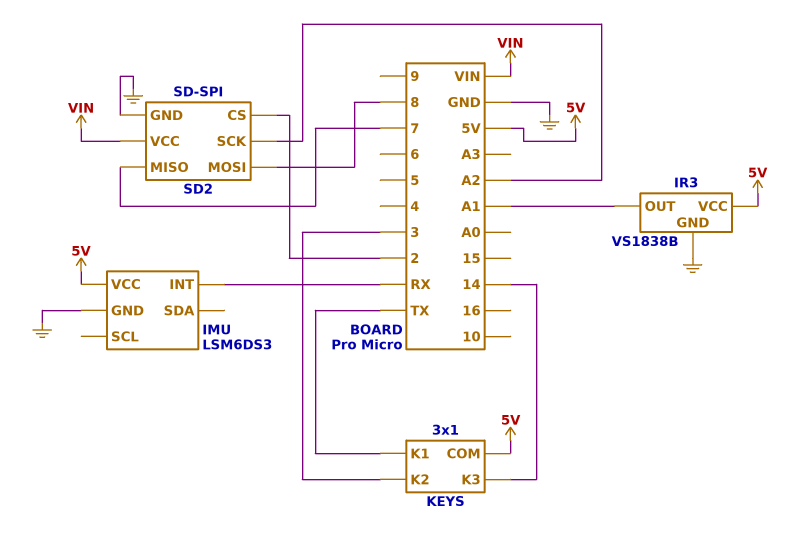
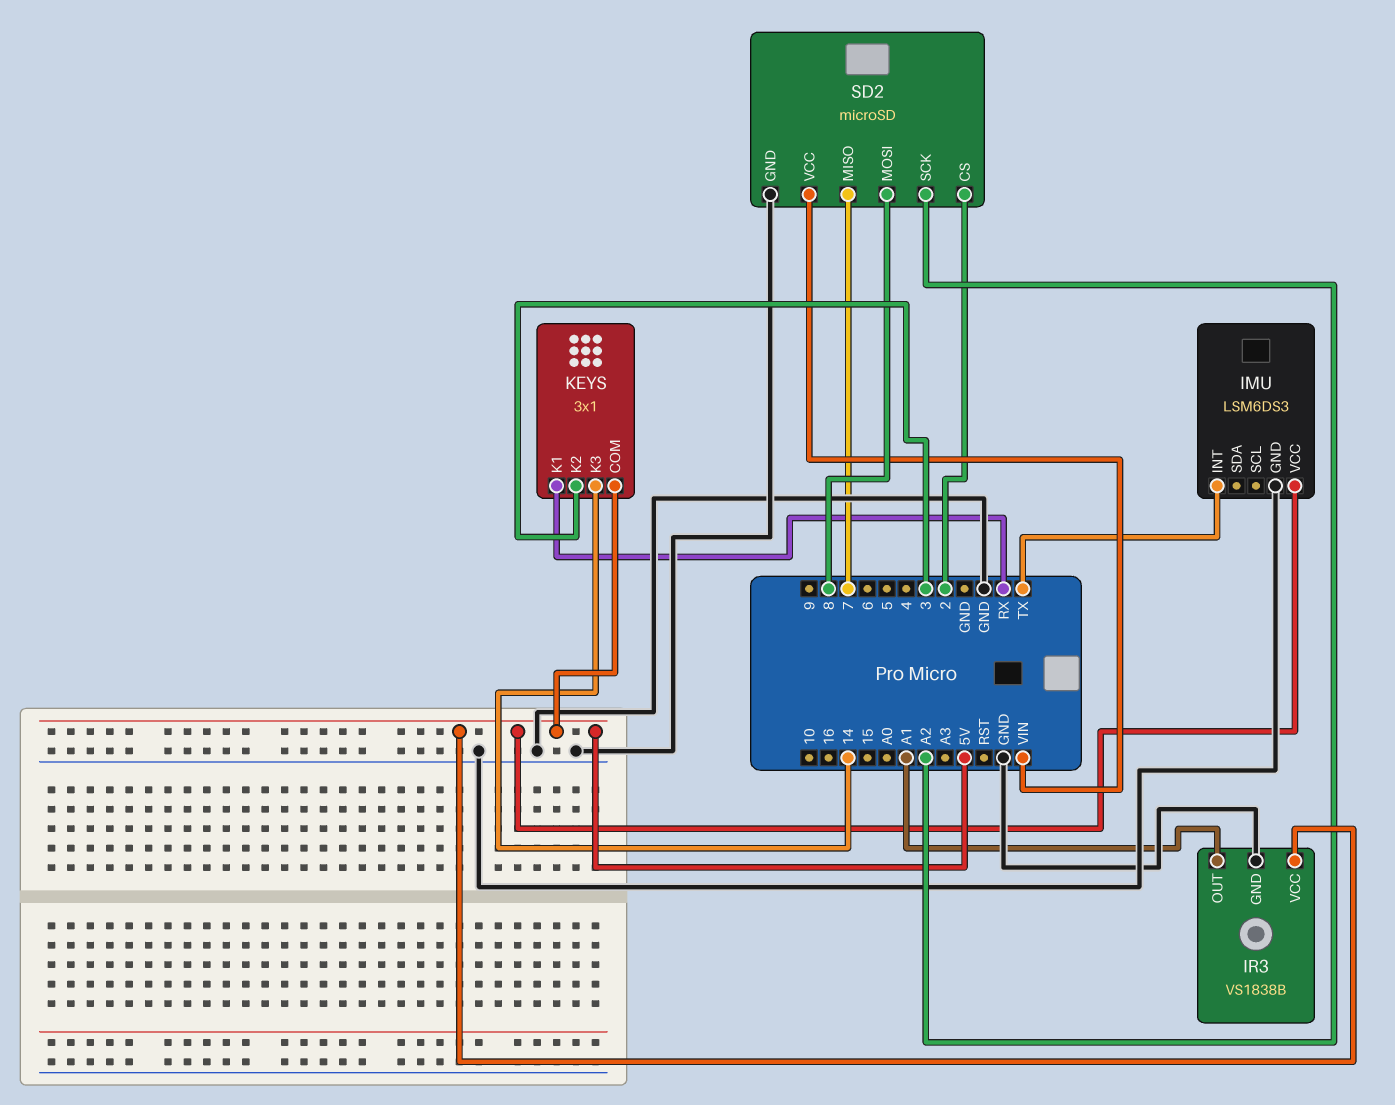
IMU pin INT: RX -> TX
KEYS pin K1: TX -> RX
SD2: SD-SPI -> microSD

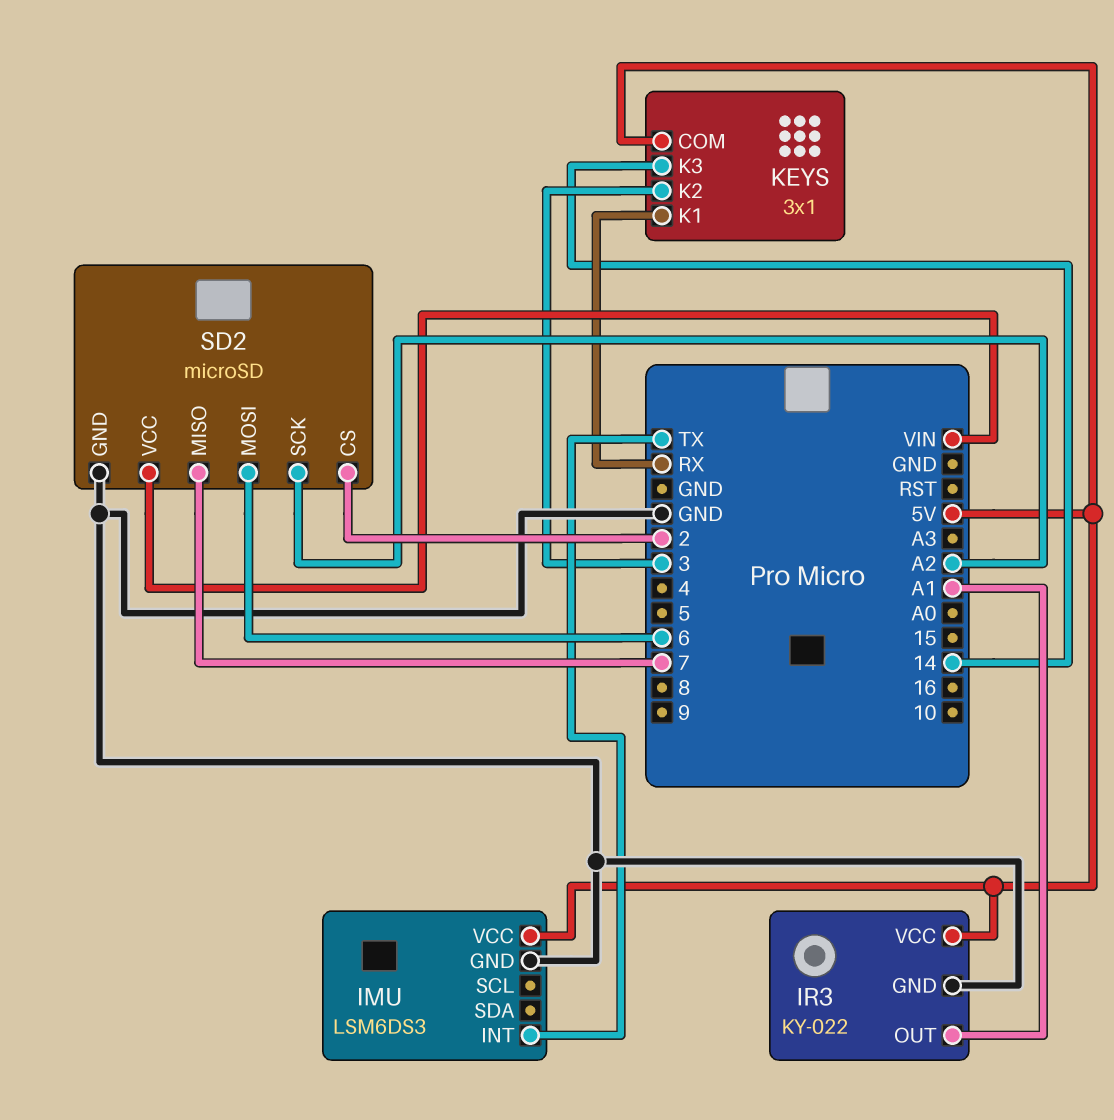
IR3: VS1838B -> KY-022
SD2 pin MOSI: 8 -> 6

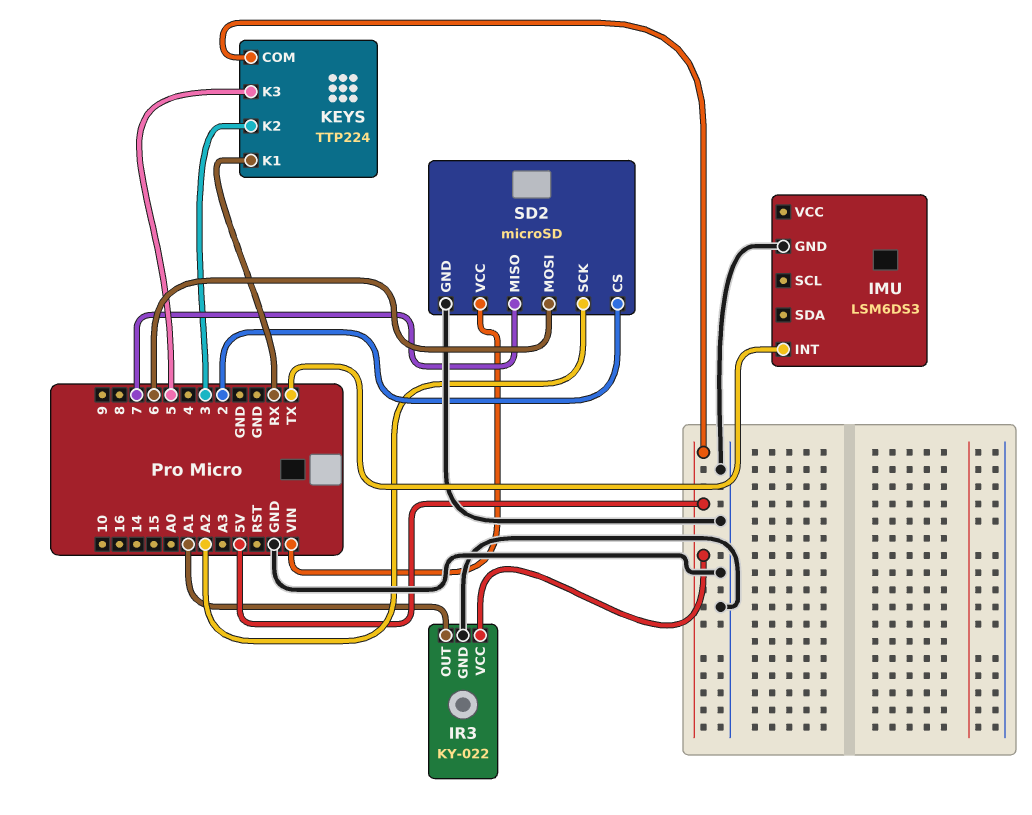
IMU pin VCC: 5V -> none
KEYS: 3x1 -> TTP224
KEYS pin K3: 14 -> 5

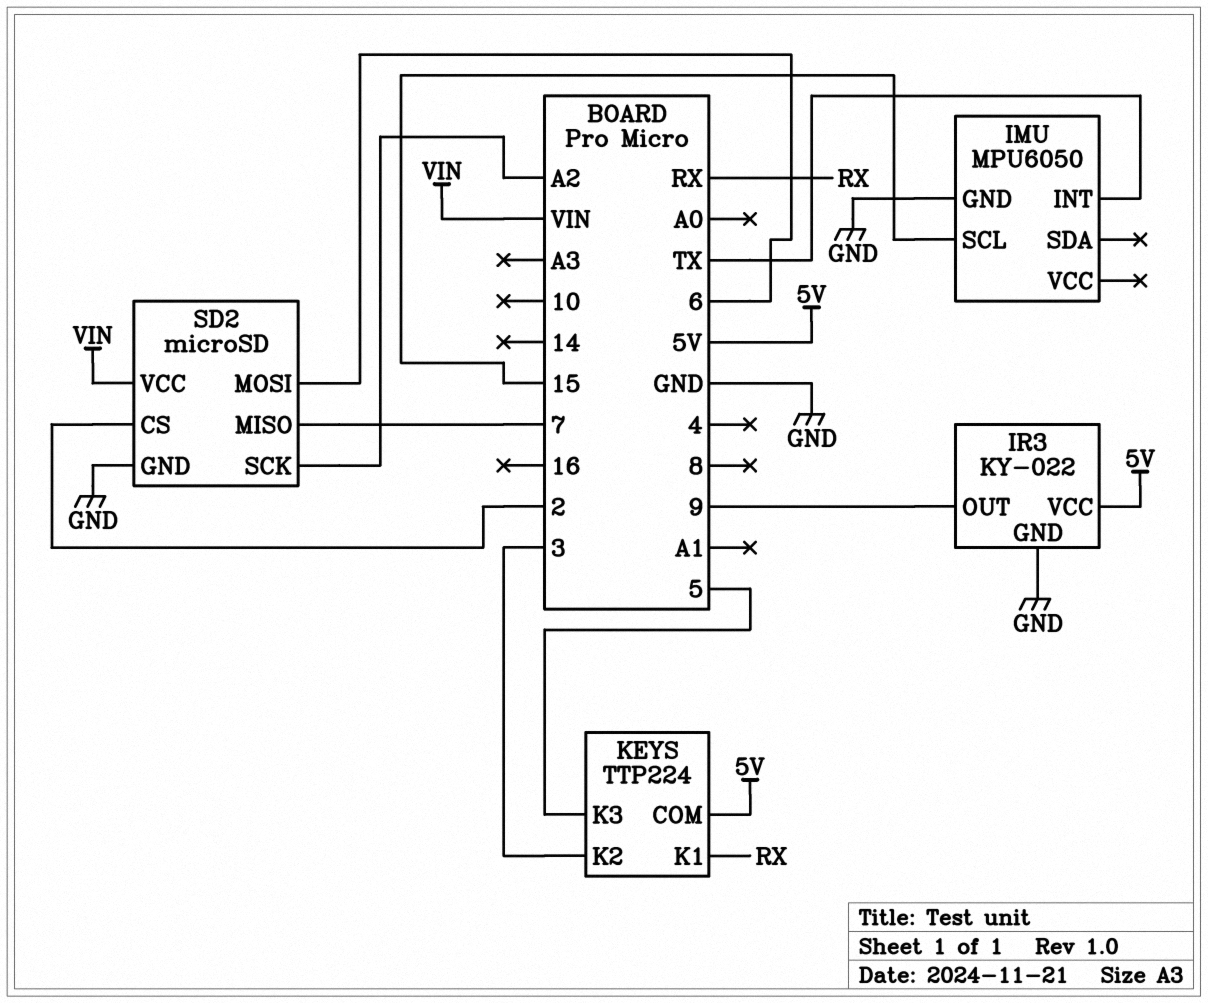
IMU: LSM6DS3 -> MPU6050
IMU pin SCL: none -> 15
IR3 pin OUT: A1 -> 9

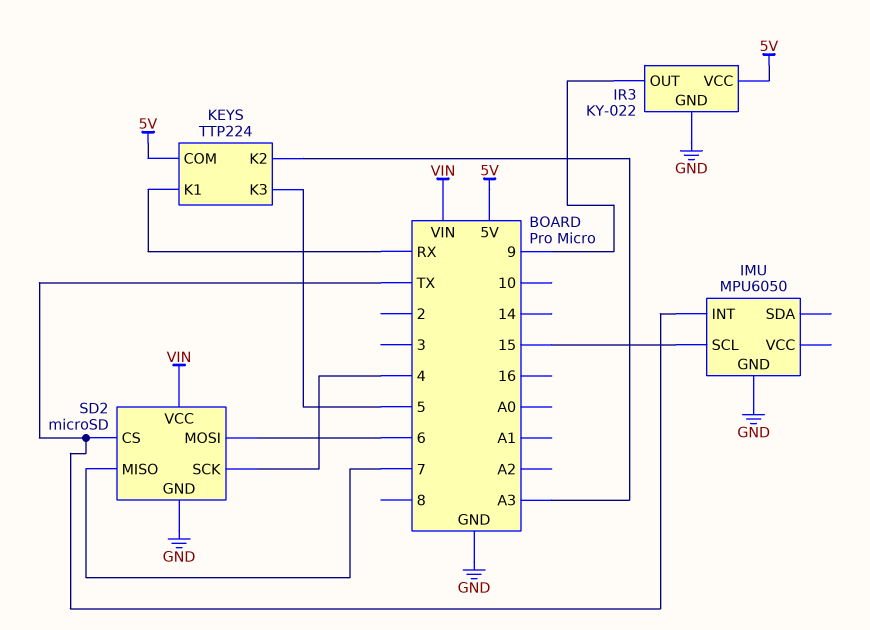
KEYS pin K2: 3 -> A3
SD2 pin CS: 2 -> TX
SD2 pin SCK: A2 -> 4

